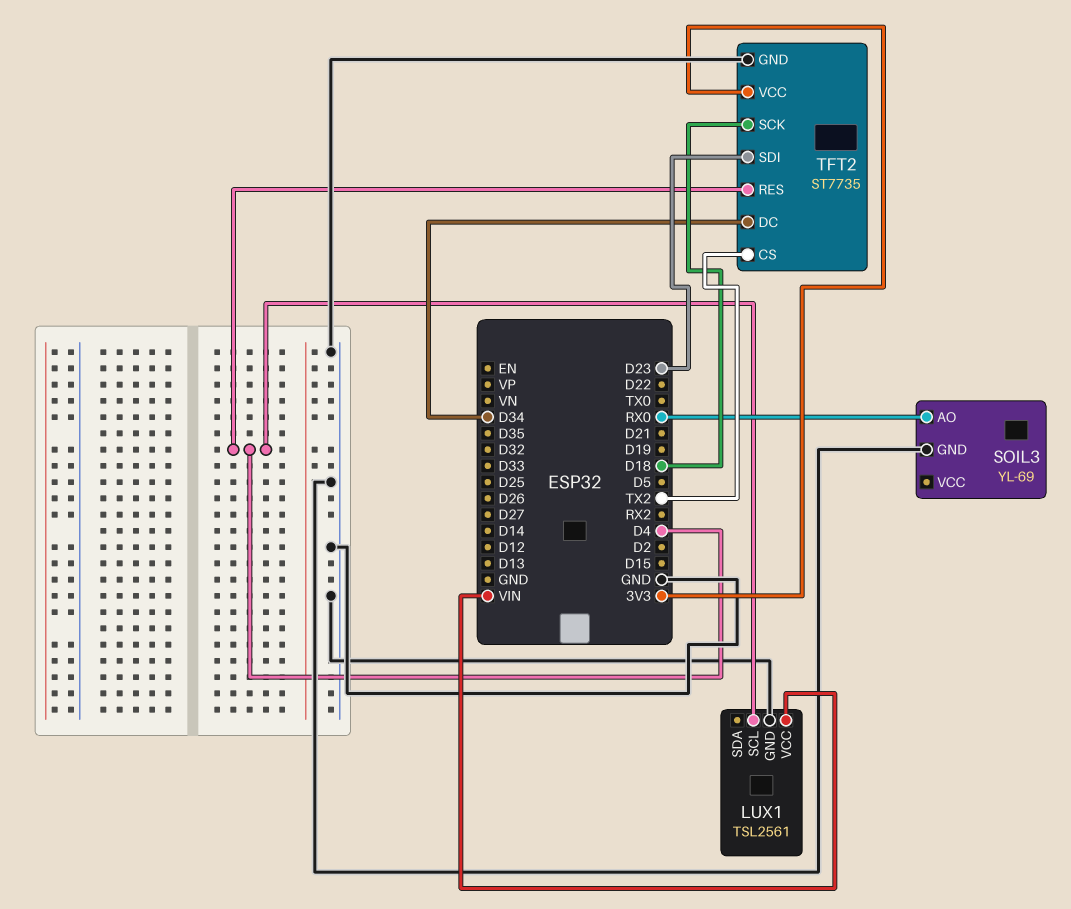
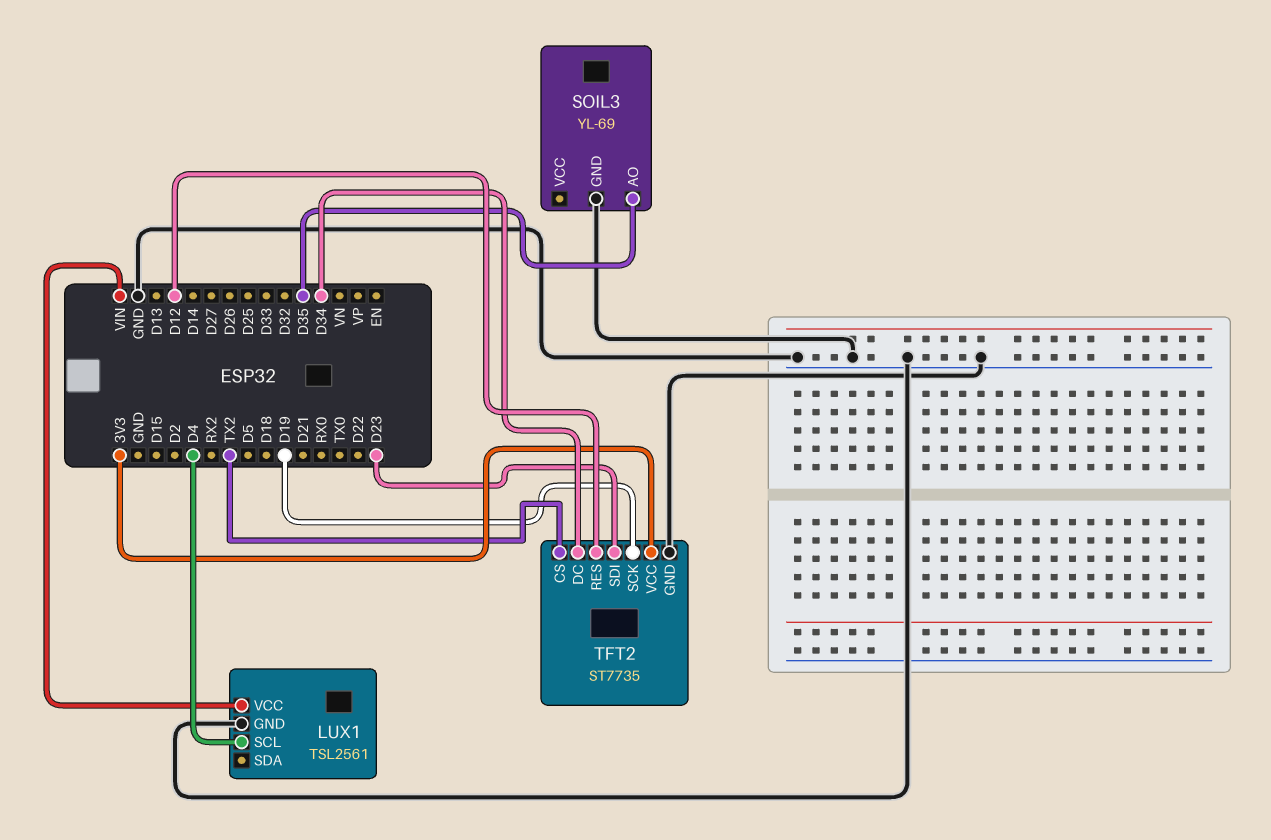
SOIL3 pin AO: RX0 -> D35
TFT2 pin RES: D4 -> D12
TFT2 pin SCK: D18 -> D19

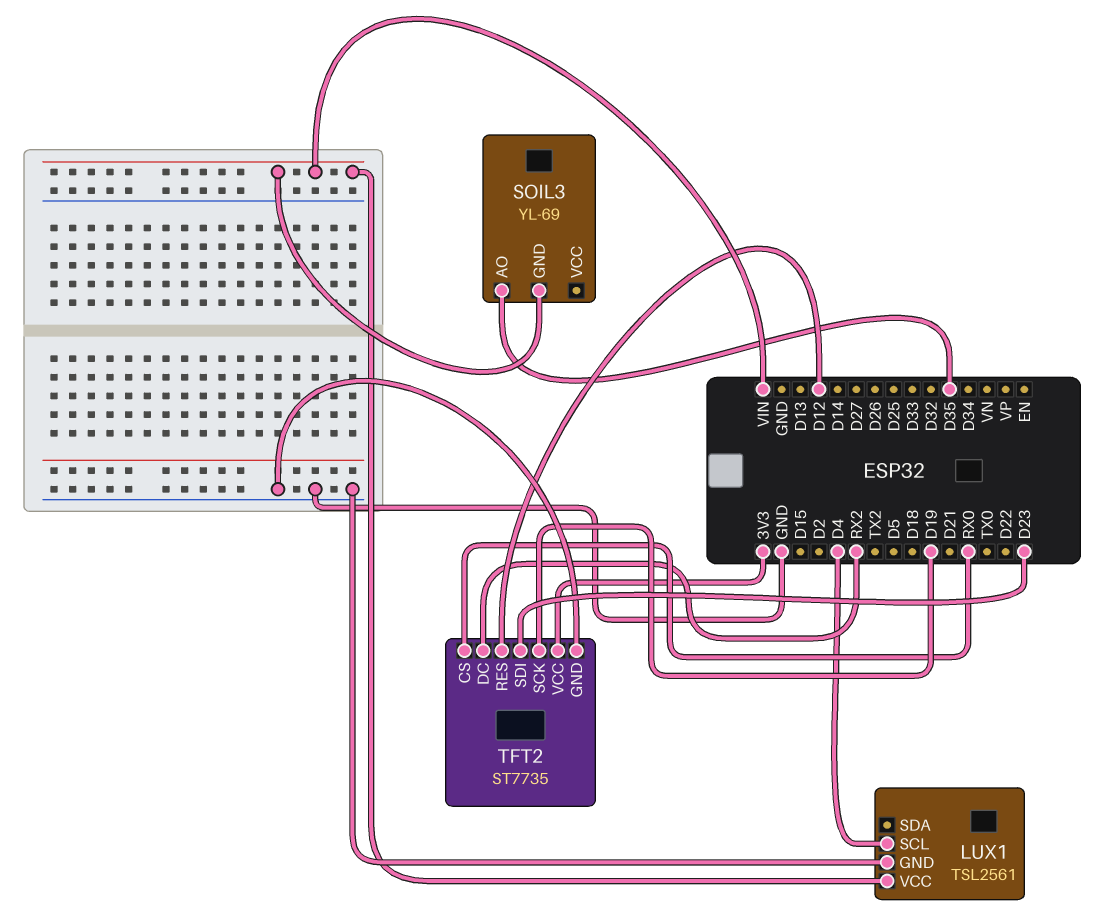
SOIL3 pin GND: GND -> VIN
TFT2 pin CS: TX2 -> RX0
TFT2 pin DC: D34 -> RX2

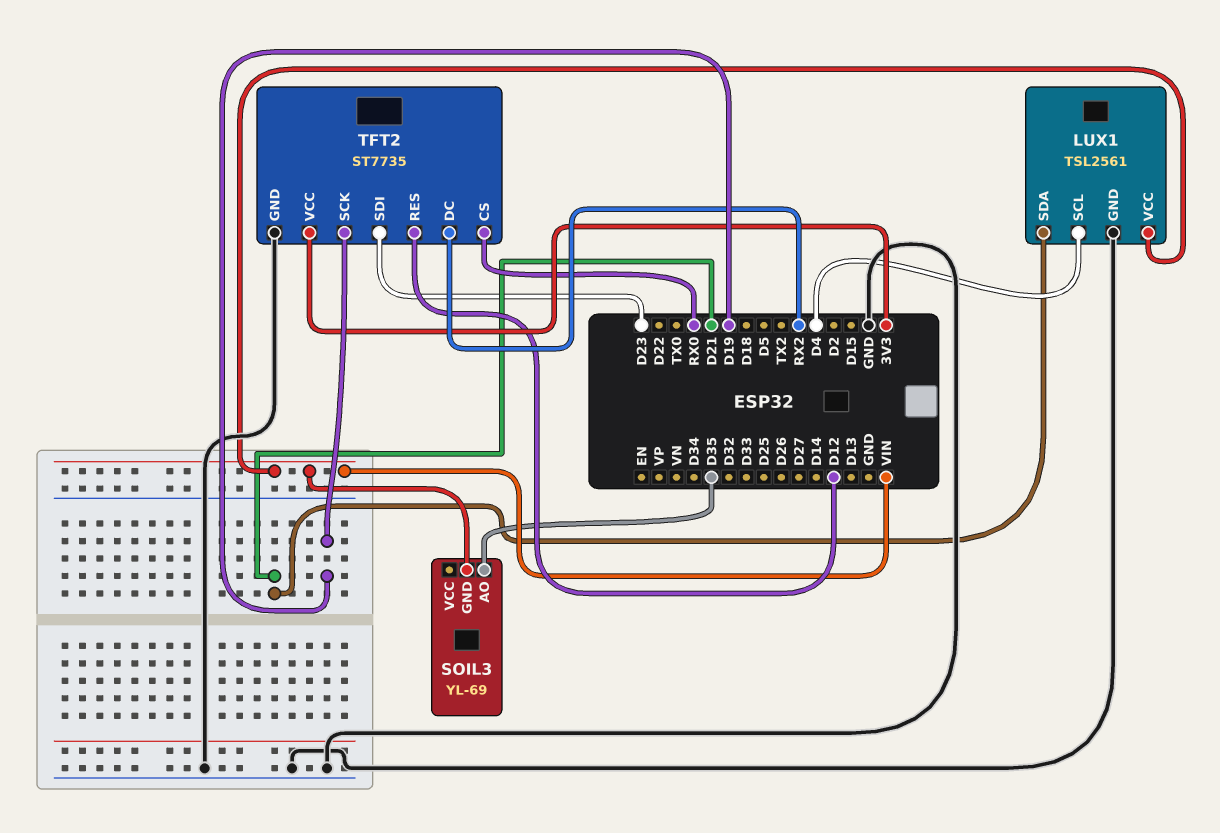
LUX1 pin SDA: none -> D21

